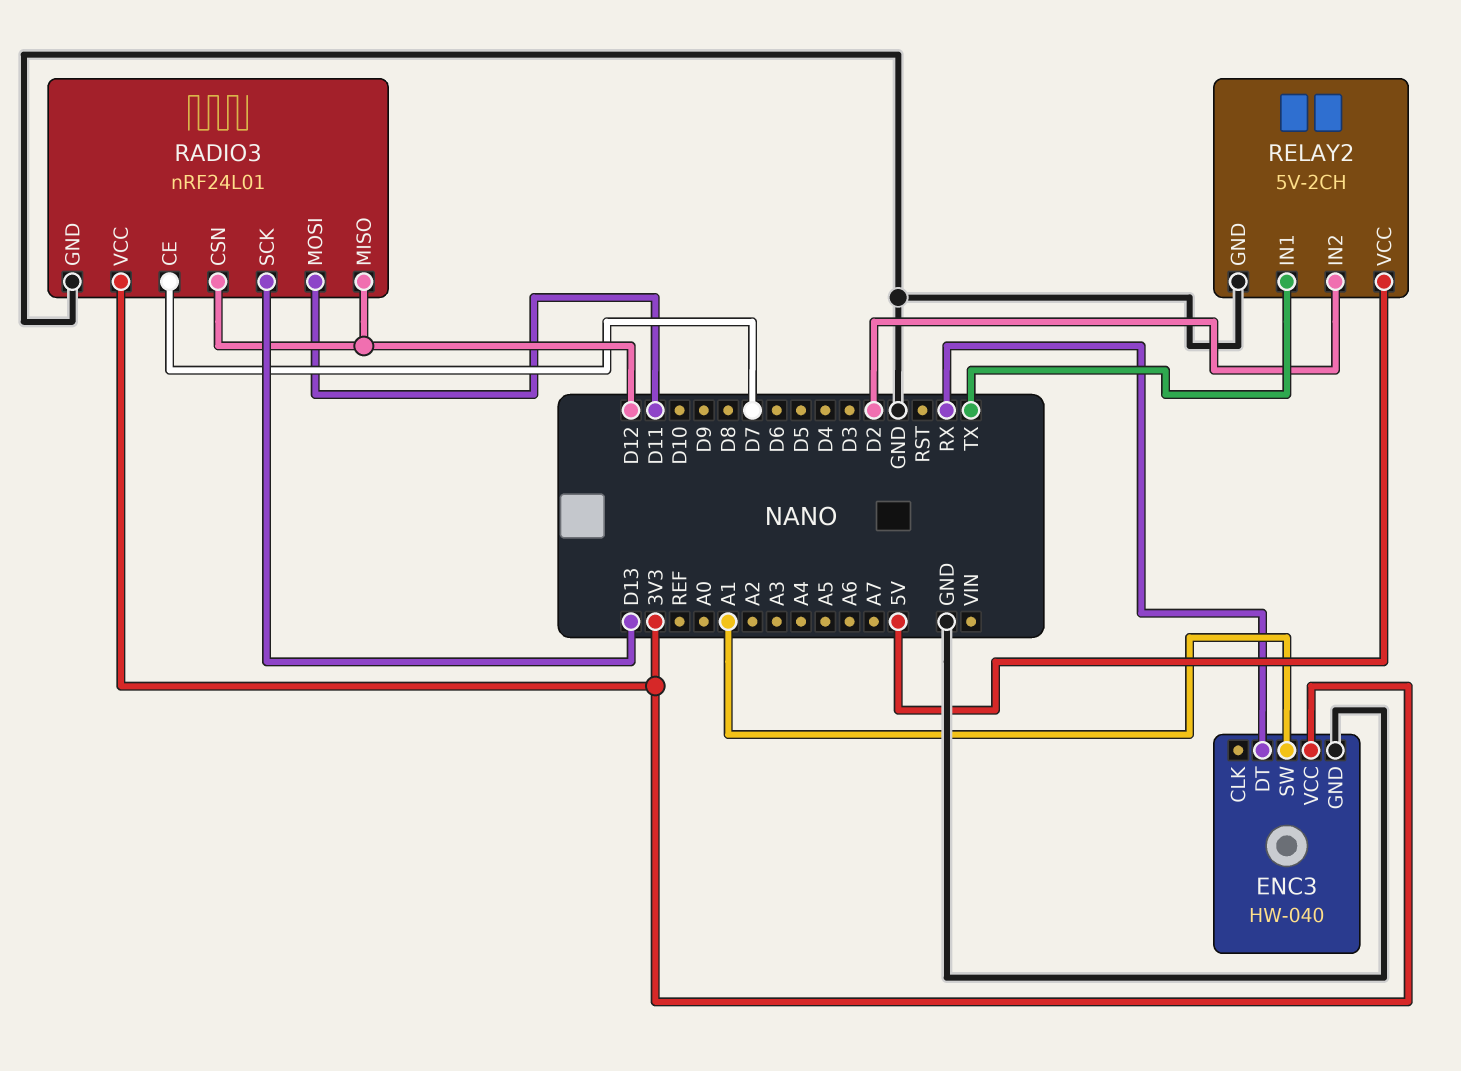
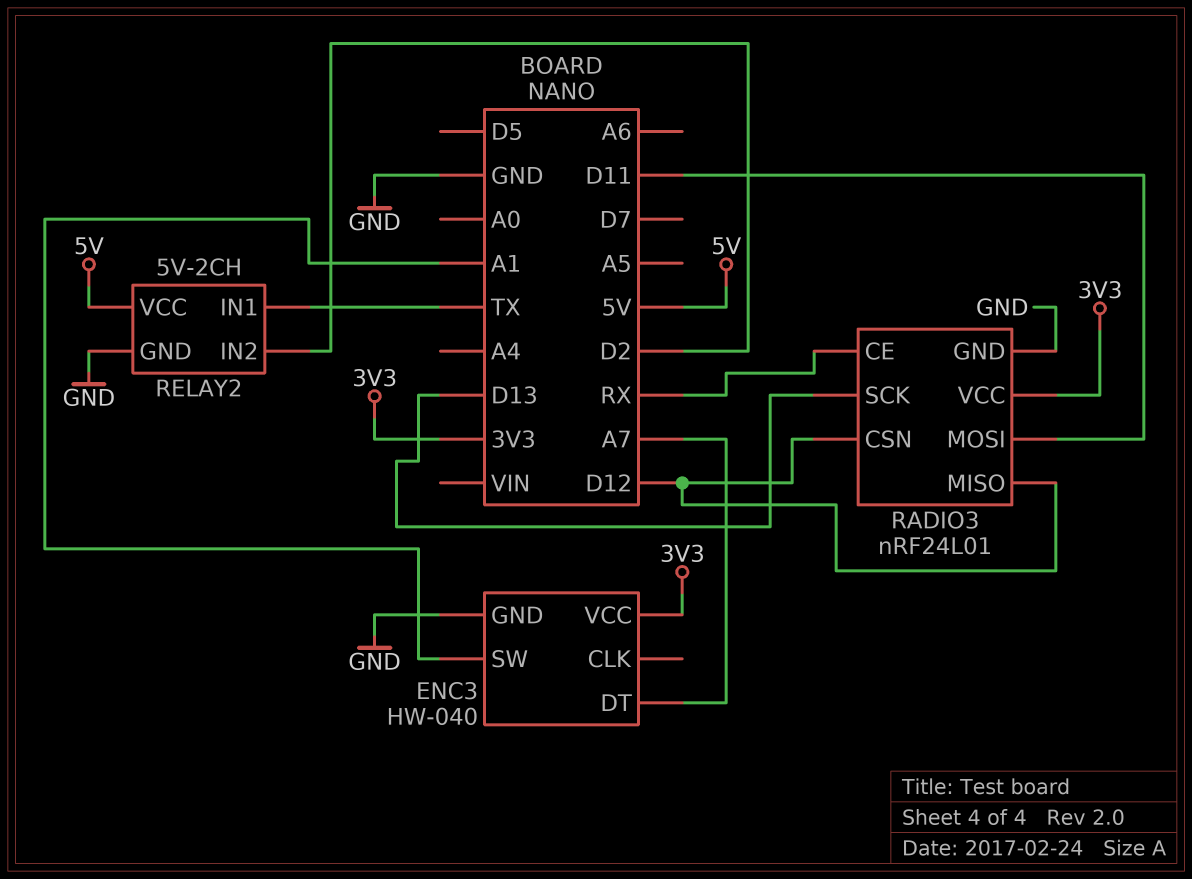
ENC3 pin DT: RX -> A7
RADIO3 pin CE: D7 -> RX

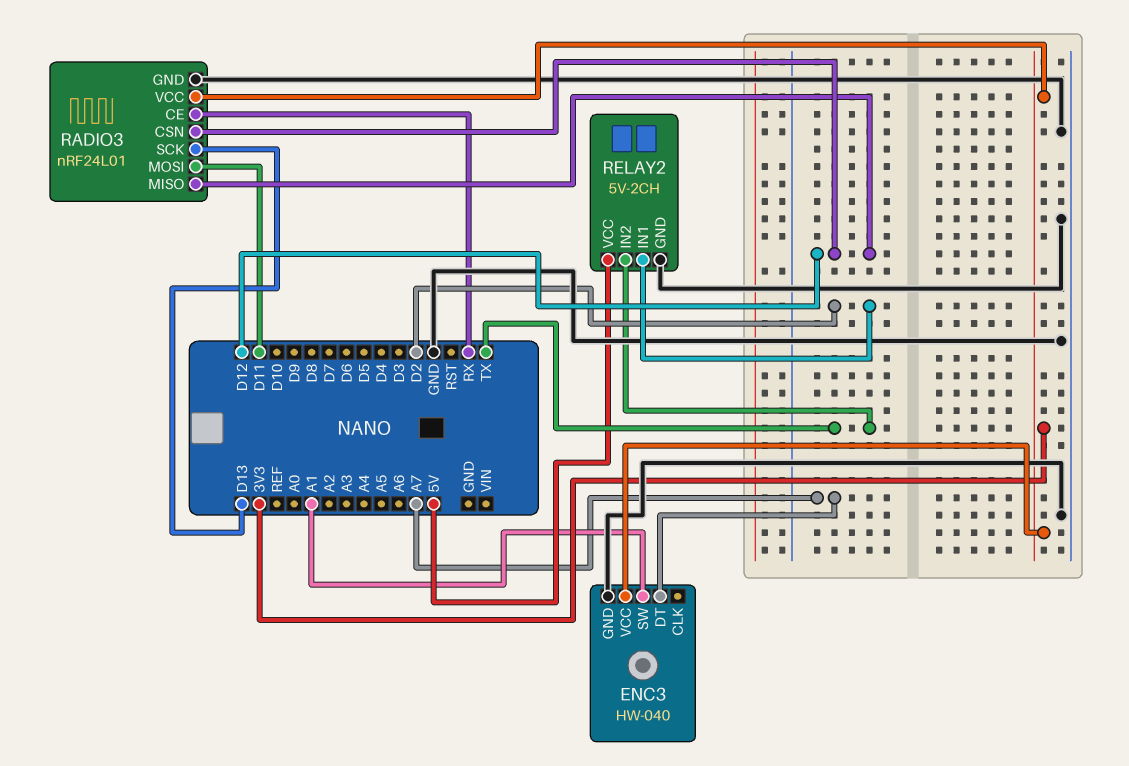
RELAY2 pin IN1: TX -> D2
RELAY2 pin IN2: D2 -> TX

